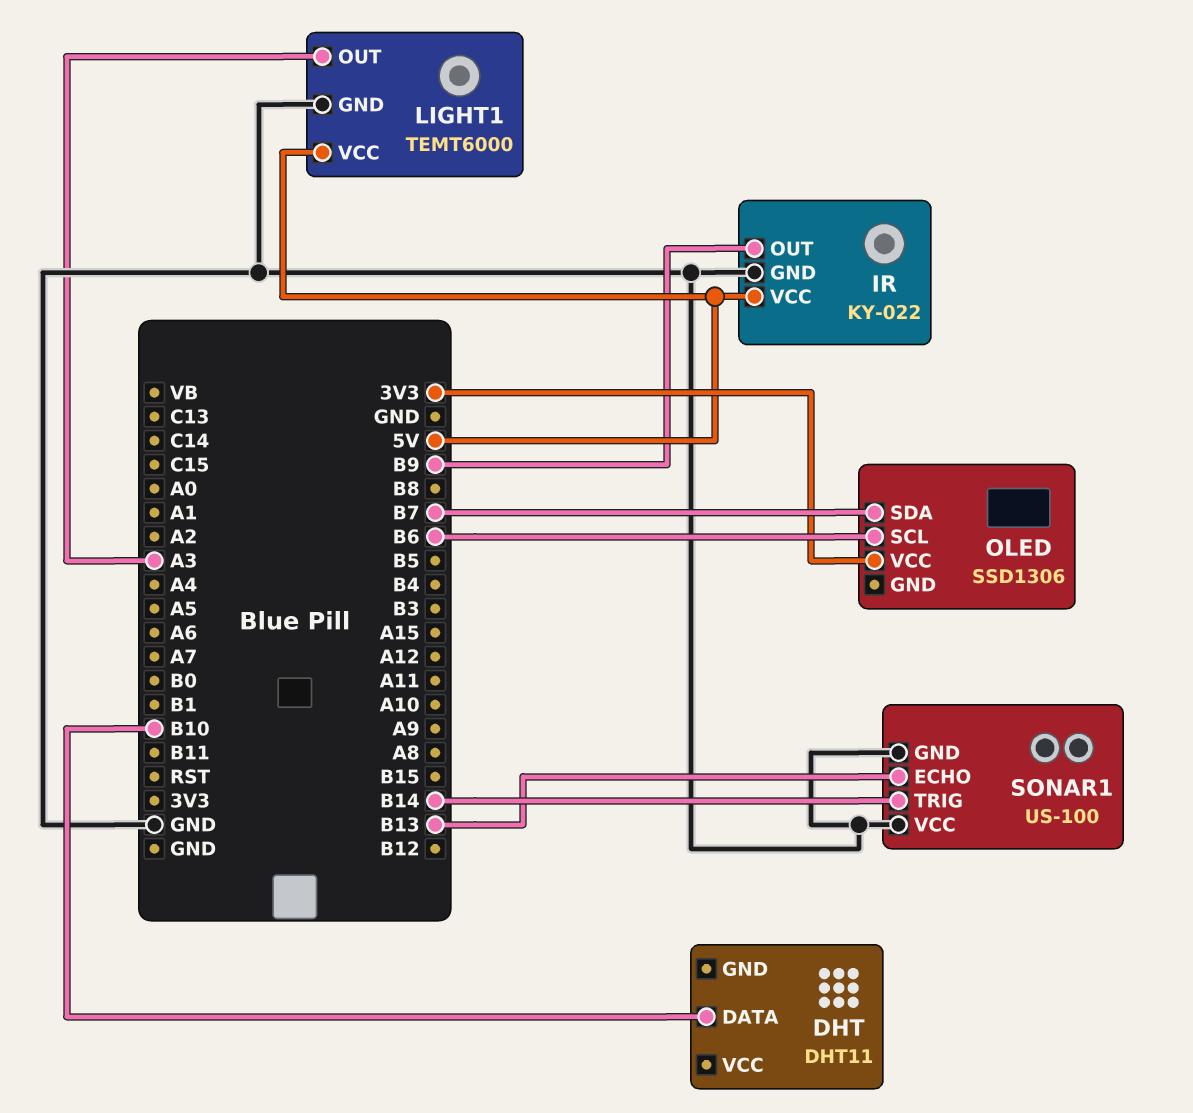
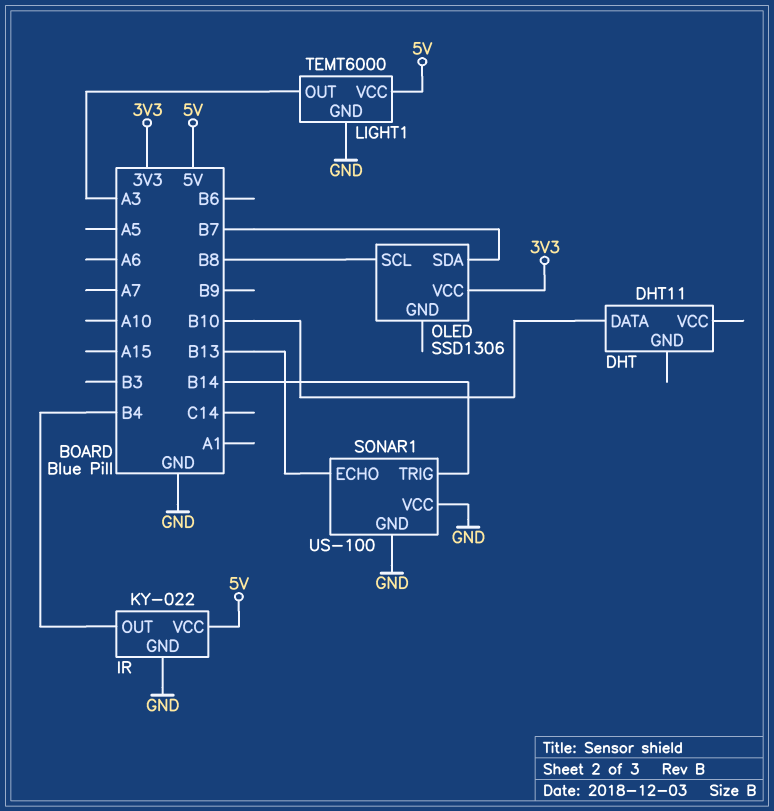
IR pin OUT: B9 -> B4
OLED pin SCL: B6 -> B8

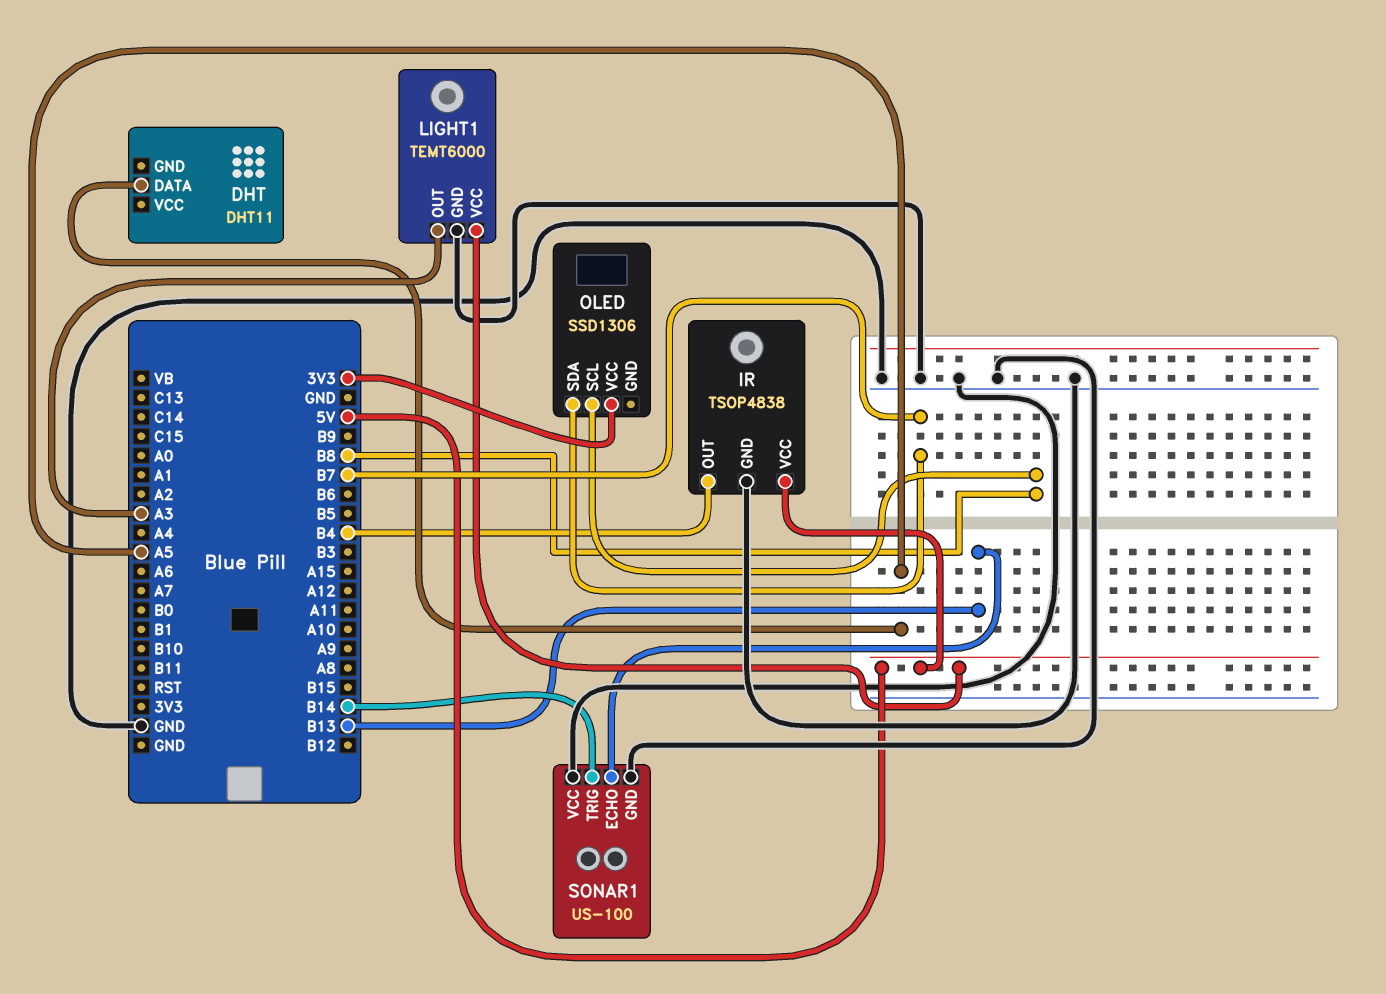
DHT pin DATA: B10 -> A5
IR: KY-022 -> TSOP4838

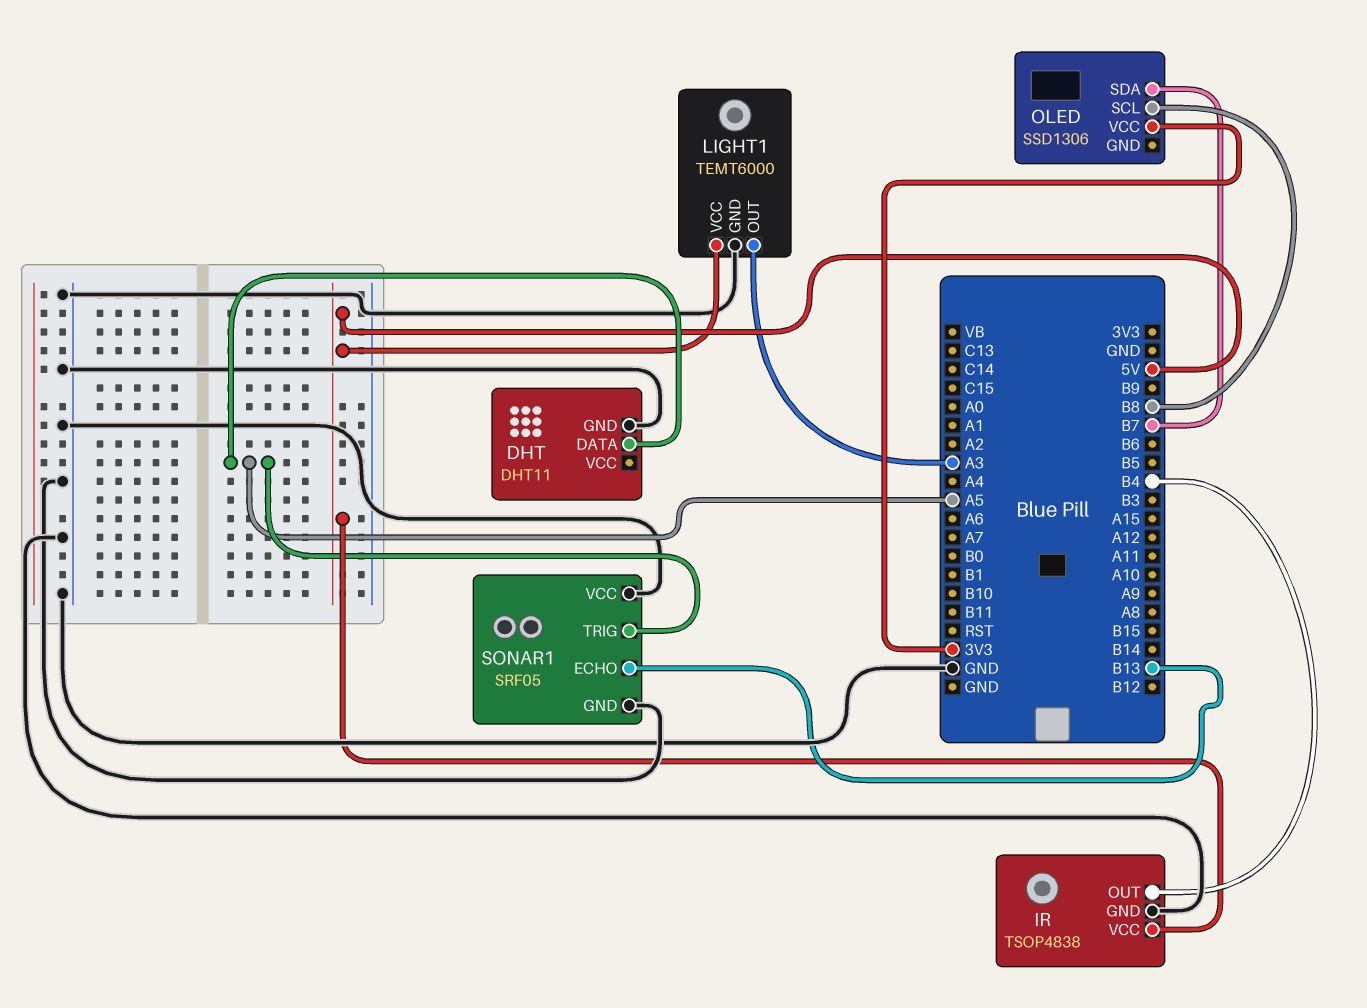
DHT pin GND: none -> GND
SONAR1: US-100 -> SRF05
SONAR1 pin TRIG: B14 -> A5

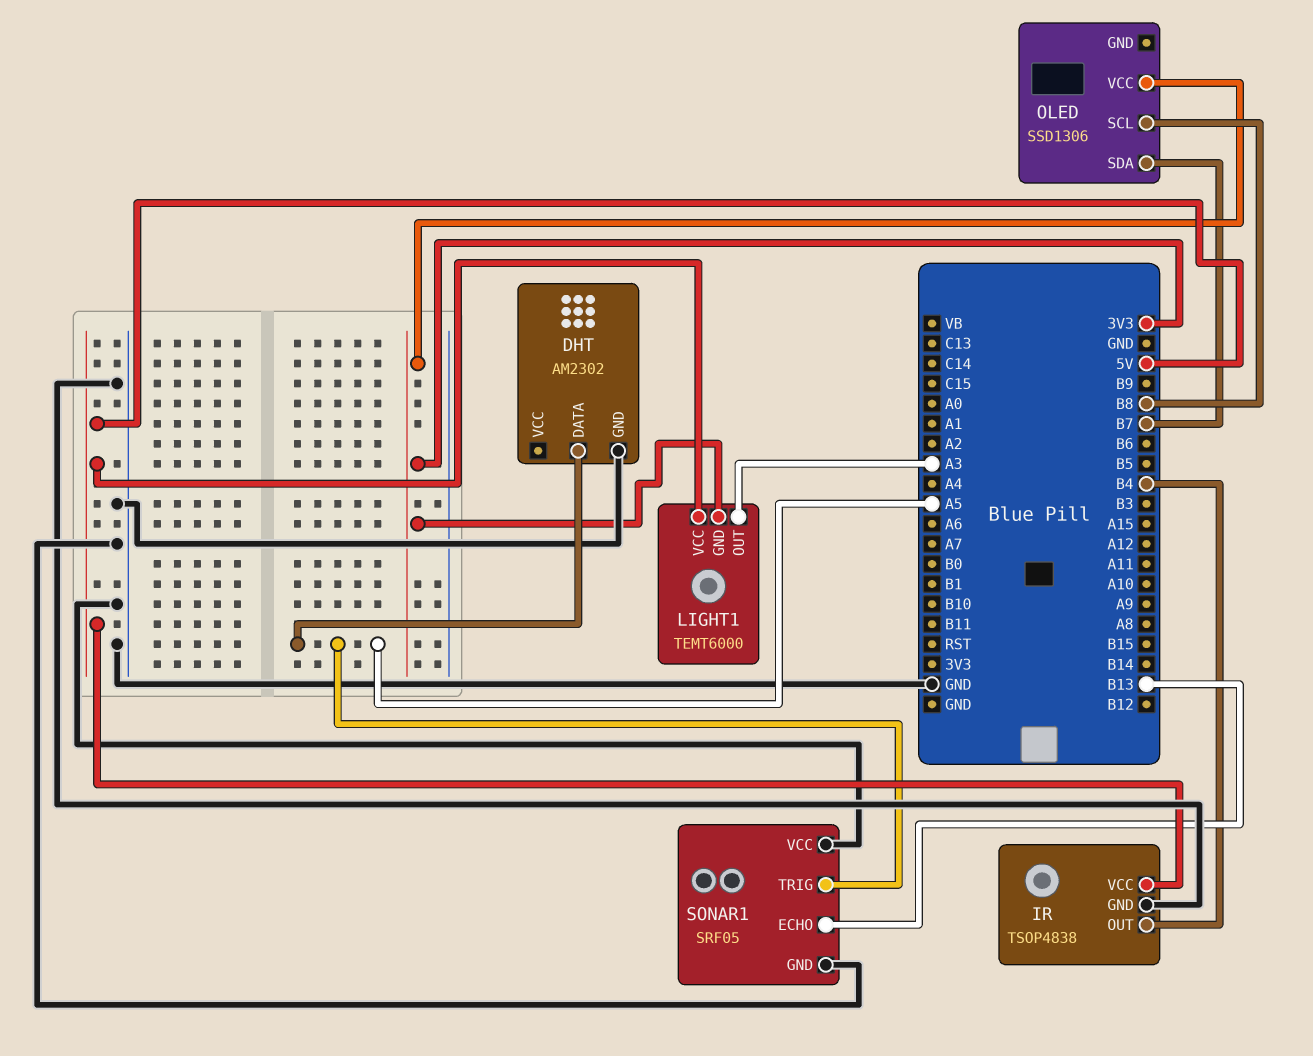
DHT: DHT11 -> AM2302
LIGHT1 pin GND: GND -> 3V3

